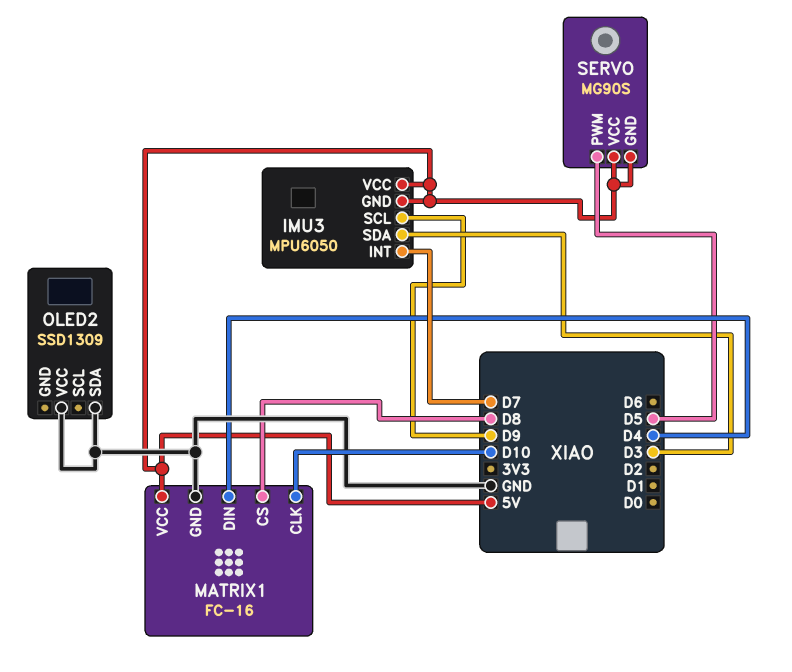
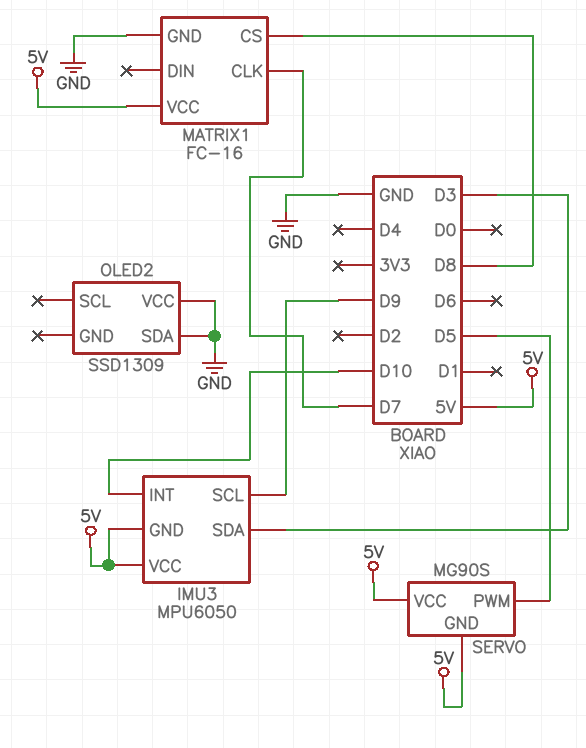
IMU3 pin INT: D7 -> D10
MATRIX1 pin CLK: D10 -> D7
MATRIX1 pin DIN: D4 -> none

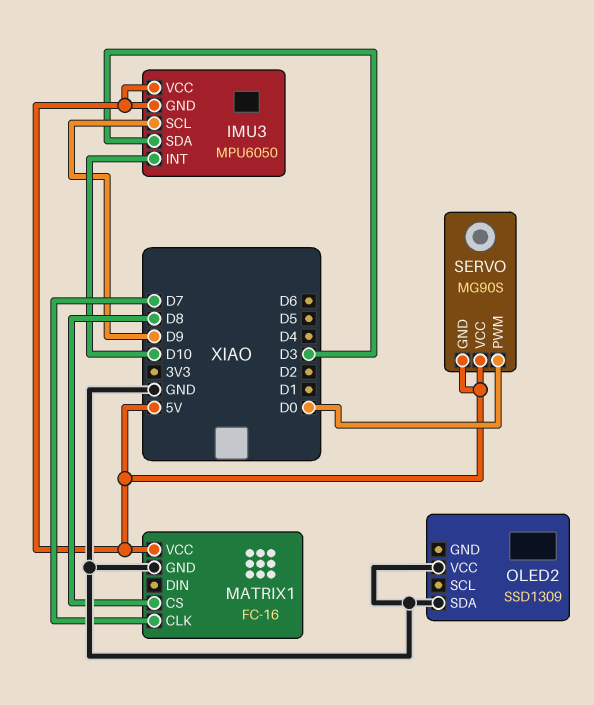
SERVO pin PWM: D5 -> D0

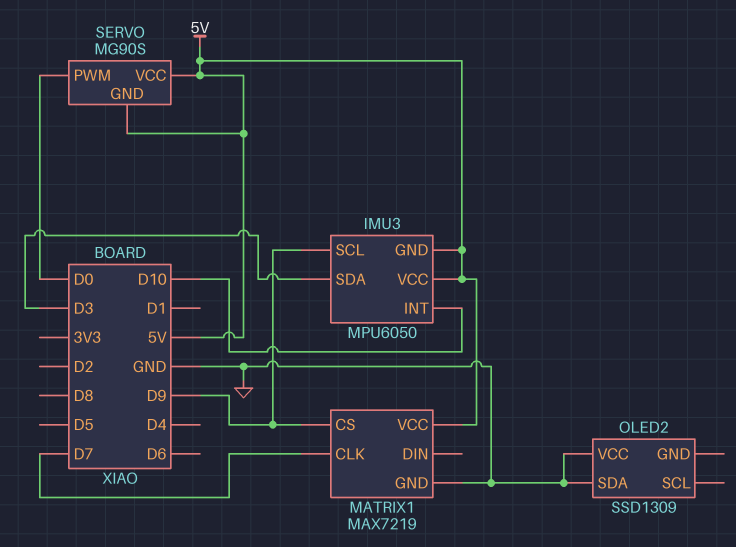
MATRIX1: FC-16 -> MAX7219
MATRIX1 pin CS: D8 -> D9

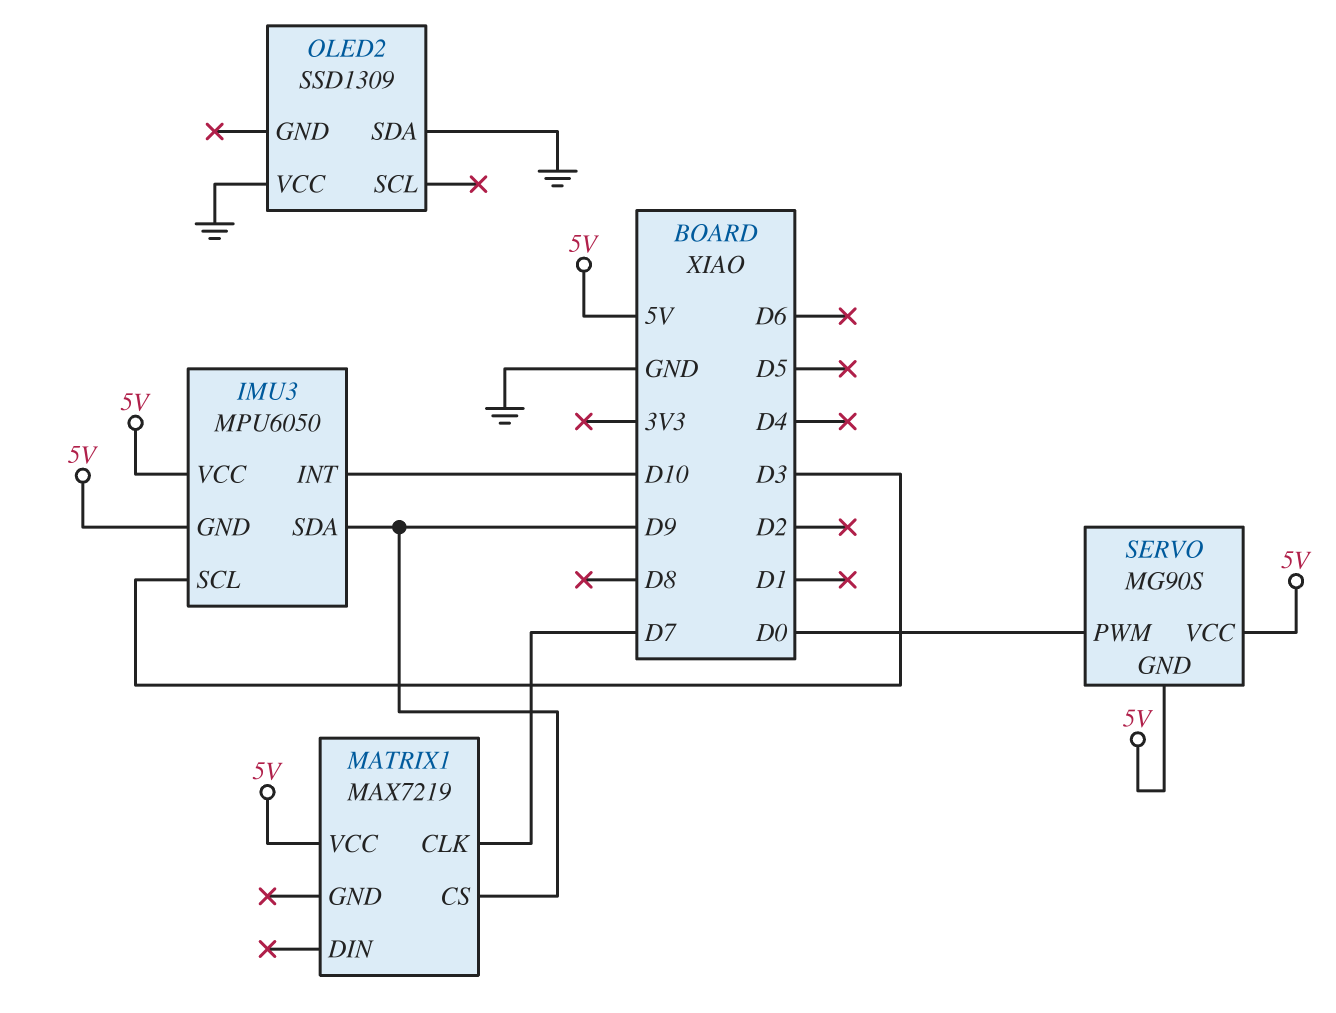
IMU3 pin SCL: D9 -> D3
IMU3 pin SDA: D3 -> D9
MATRIX1 pin GND: GND -> none

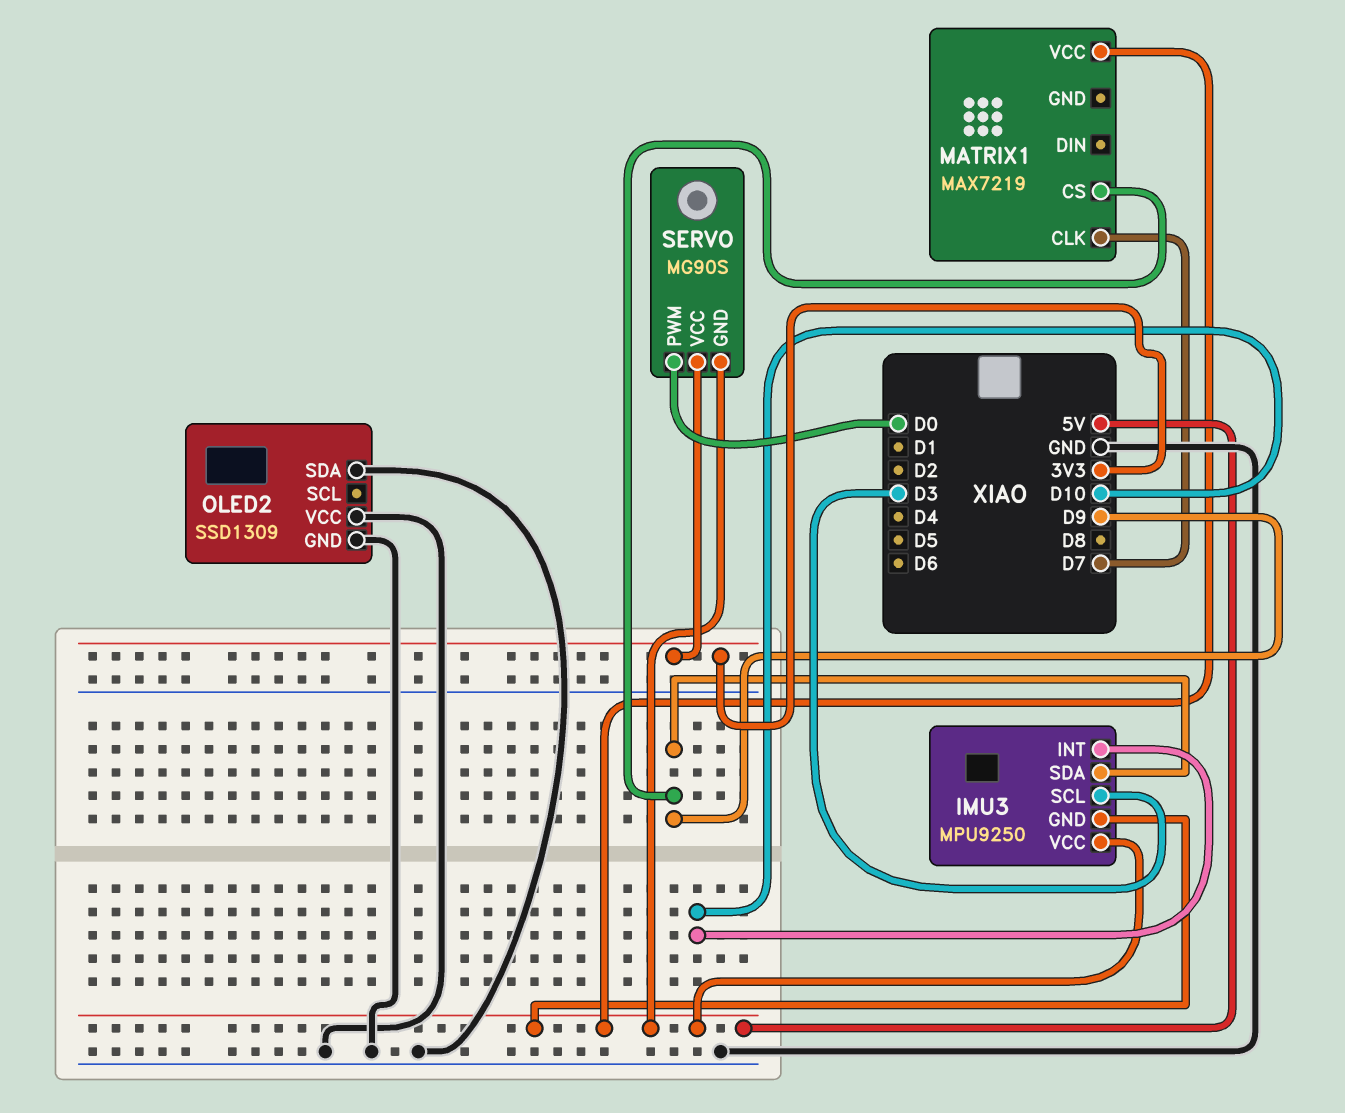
IMU3: MPU6050 -> MPU9250
OLED2 pin GND: none -> GND
SERVO pin VCC: 5V -> 3V3

